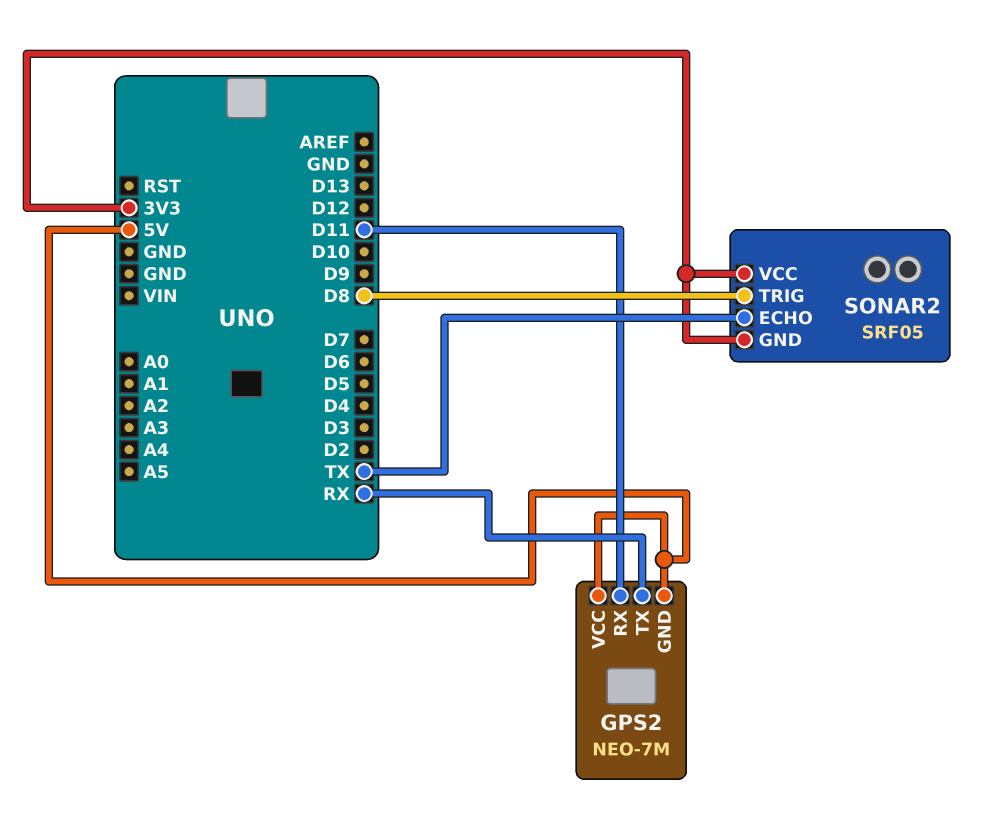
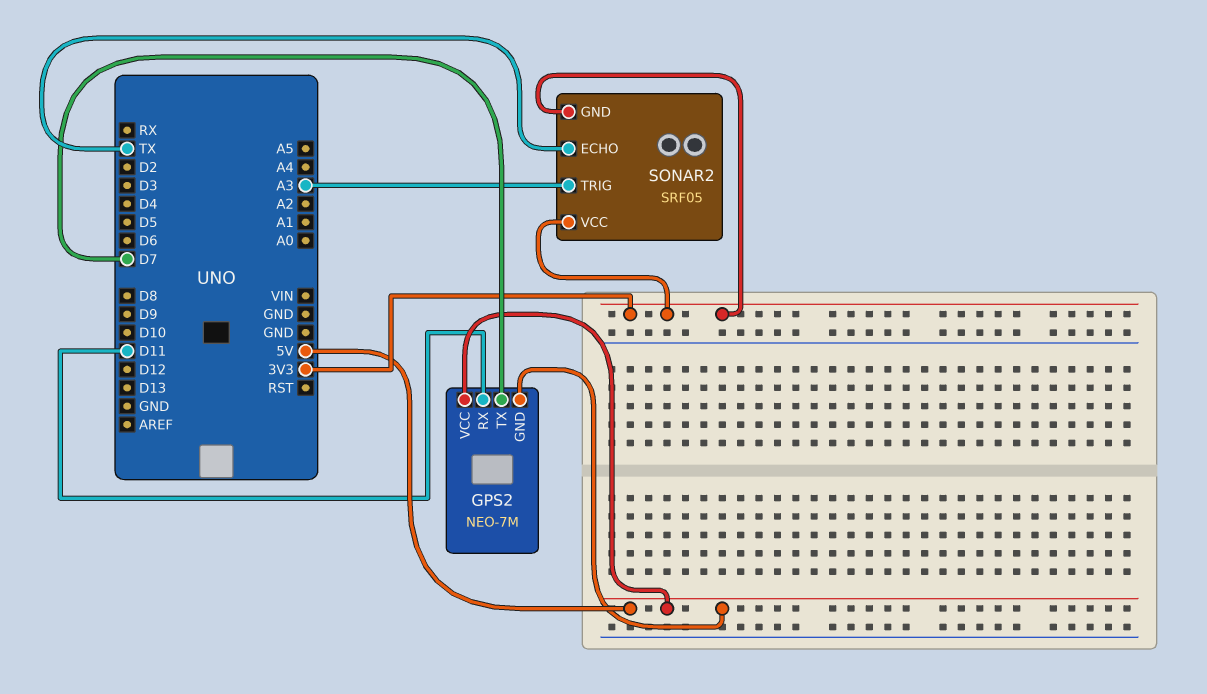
GPS2 pin TX: RX -> D7
SONAR2 pin TRIG: D8 -> A3

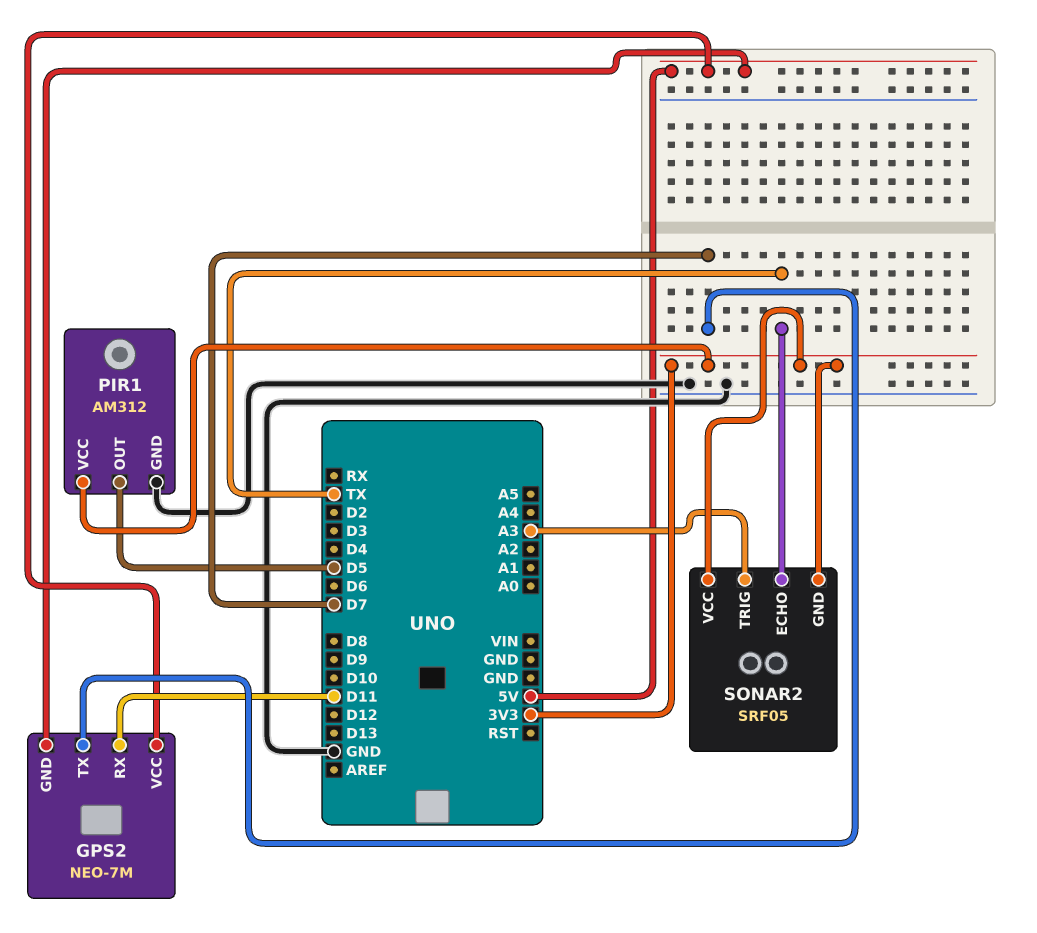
PIR1: none -> AM312
PIR1 pin GND: none -> GND
PIR1 pin OUT: none -> D5
PIR1 pin VCC: none -> 3V3

